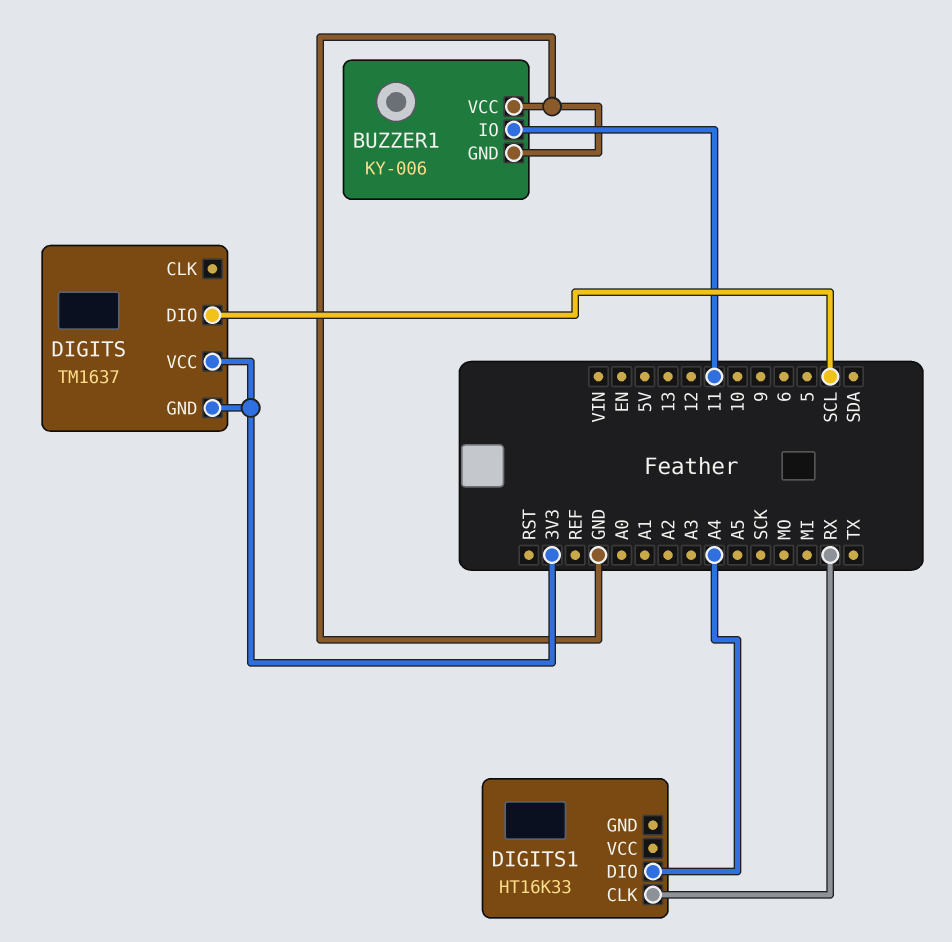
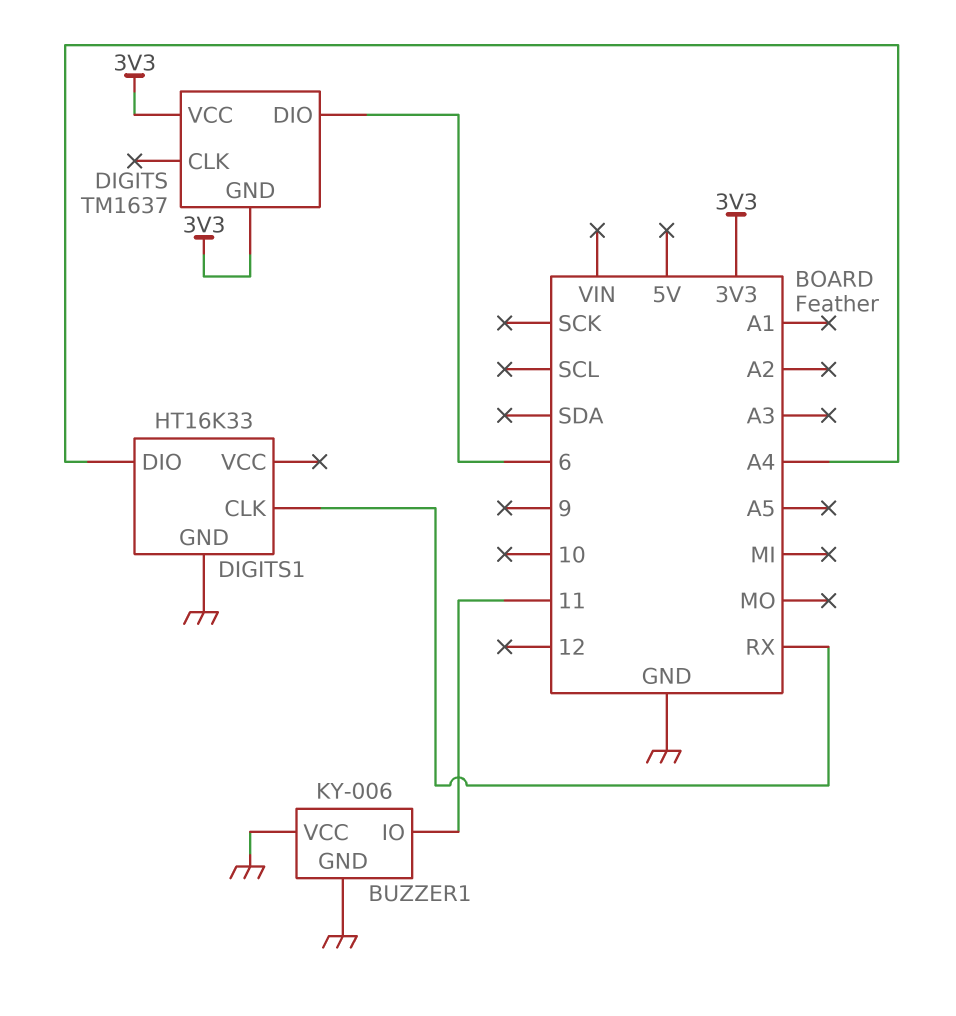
DIGITS pin DIO: SCL -> 6
DIGITS1 pin GND: none -> GND

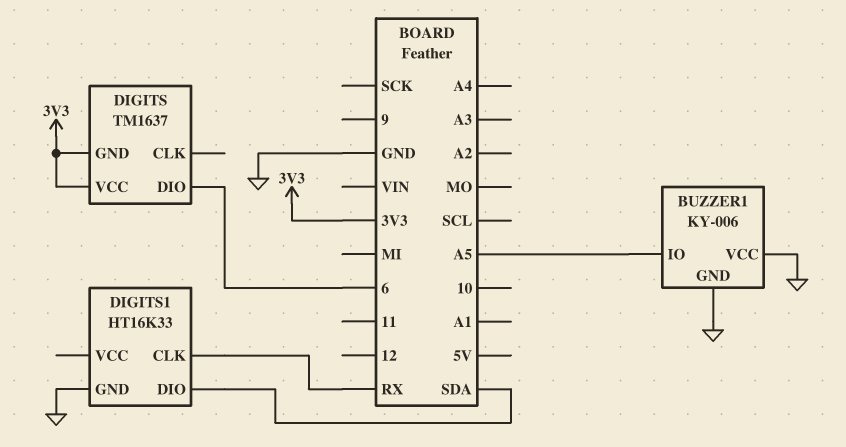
BUZZER1 pin IO: 11 -> A5
DIGITS1 pin DIO: A4 -> SDA

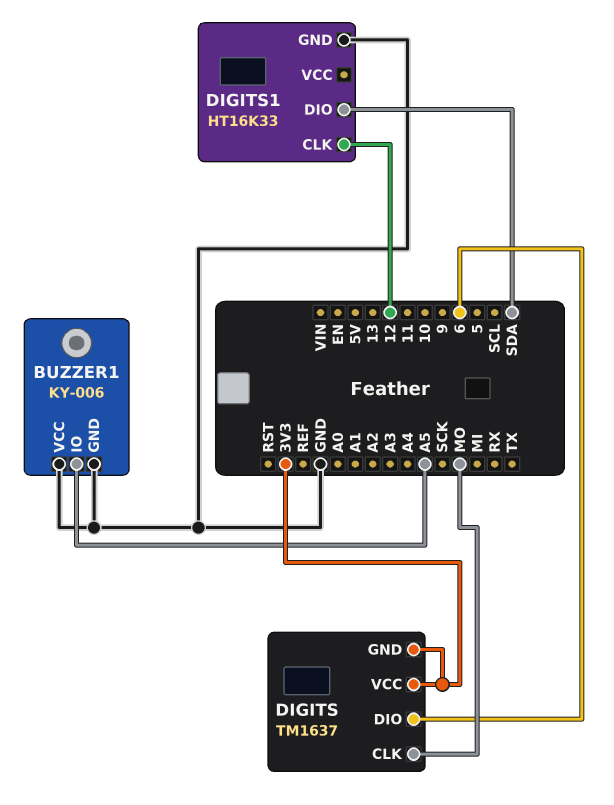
DIGITS pin CLK: none -> MO
DIGITS1 pin CLK: RX -> 12

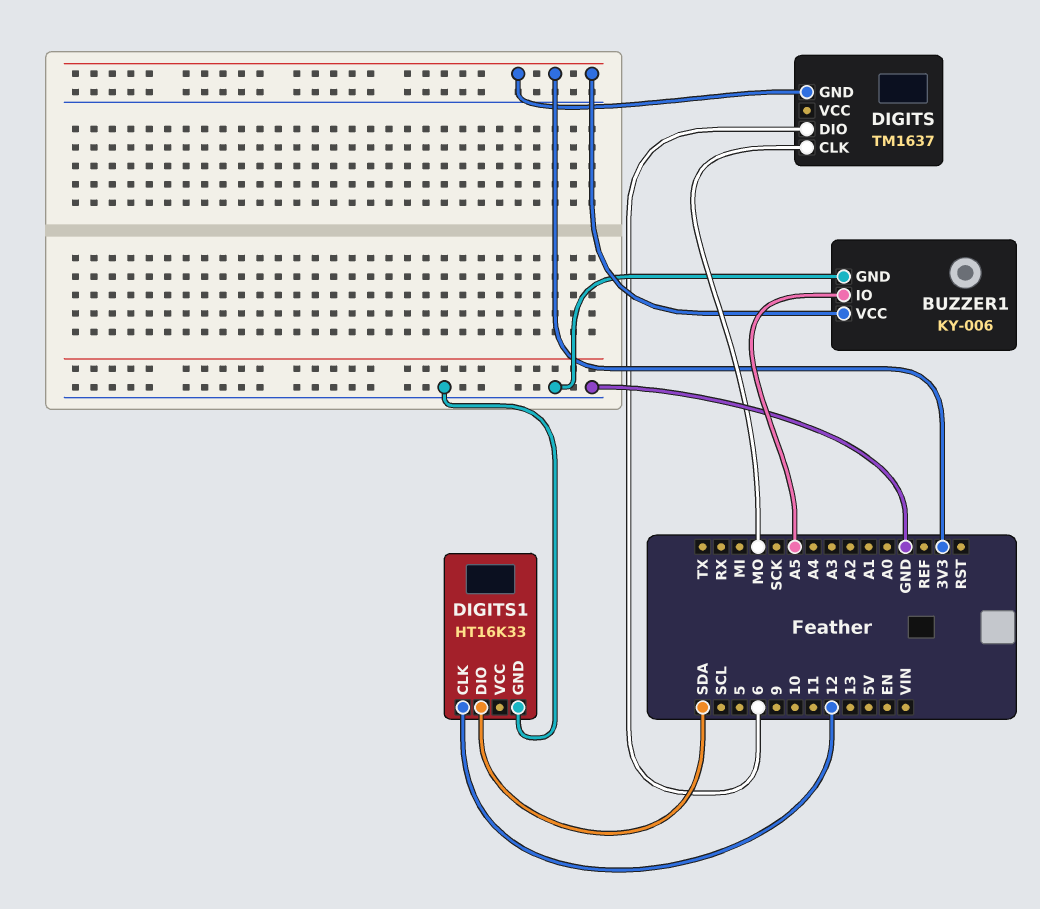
BUZZER1 pin VCC: GND -> 3V3
DIGITS pin VCC: 3V3 -> none

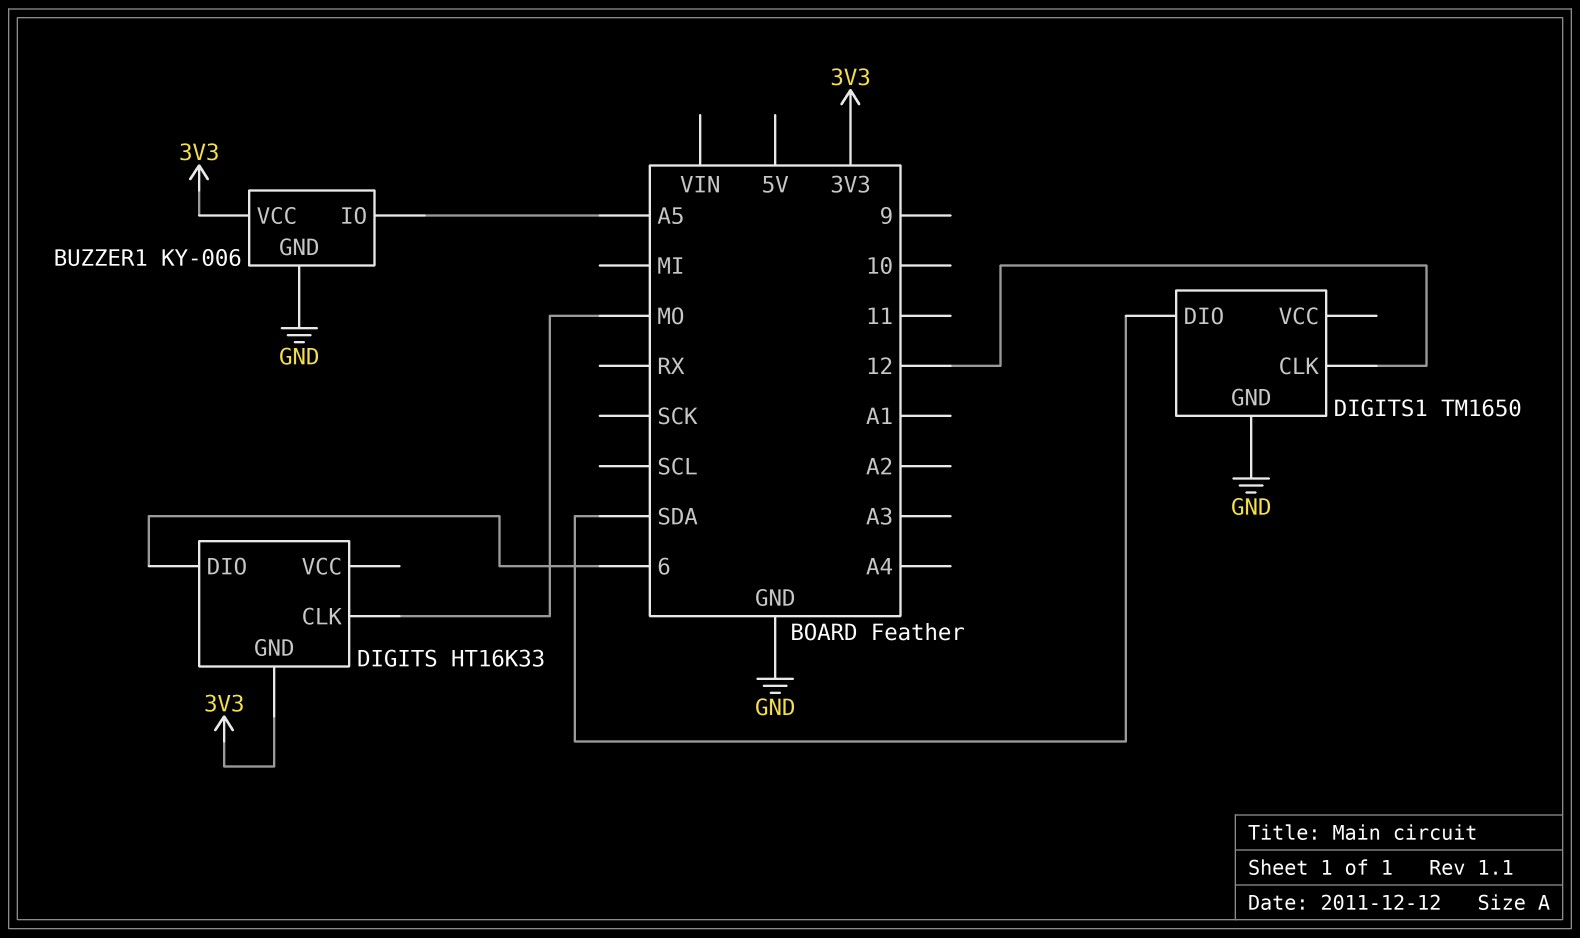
DIGITS: TM1637 -> HT16K33
DIGITS1: HT16K33 -> TM1650

